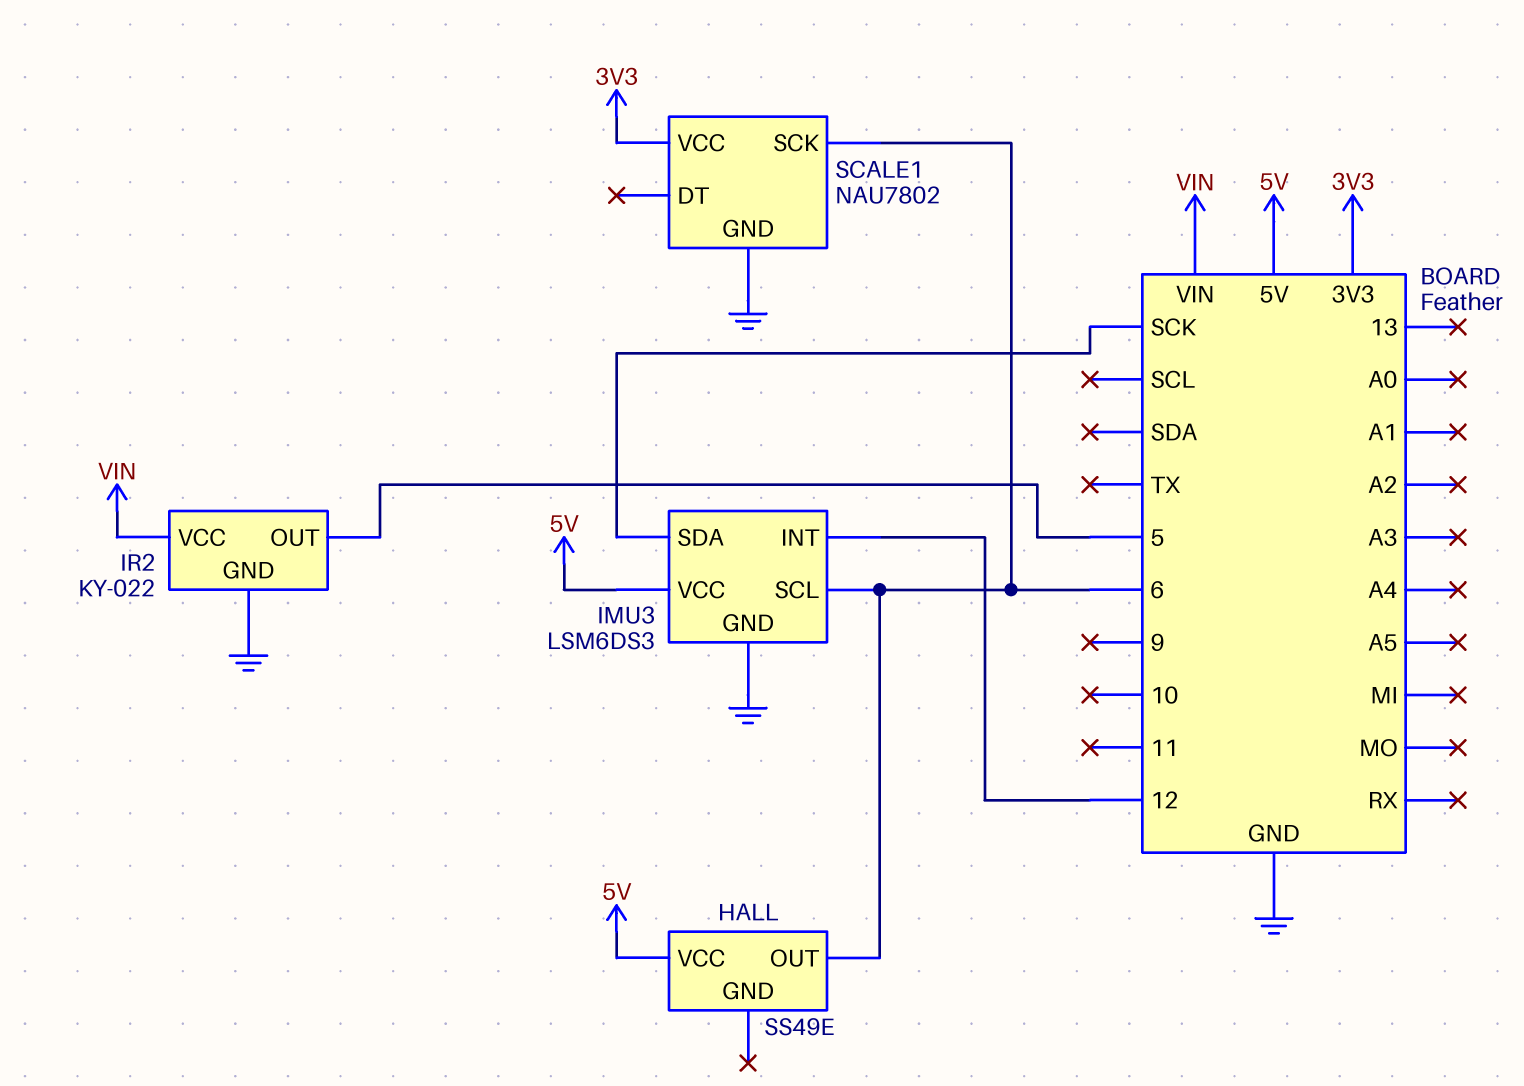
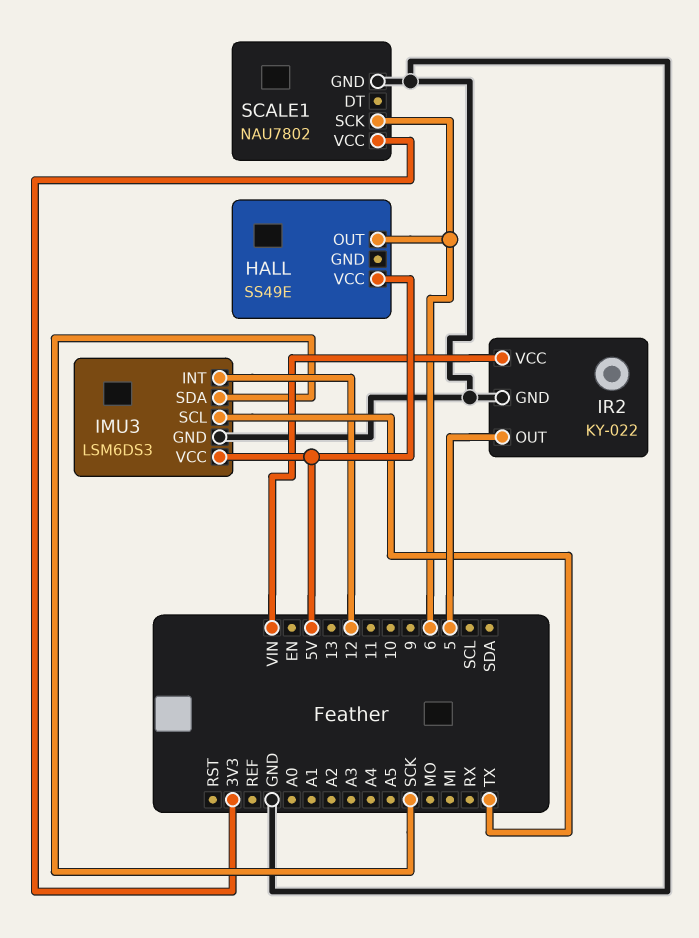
IMU3 pin SCL: 6 -> TX

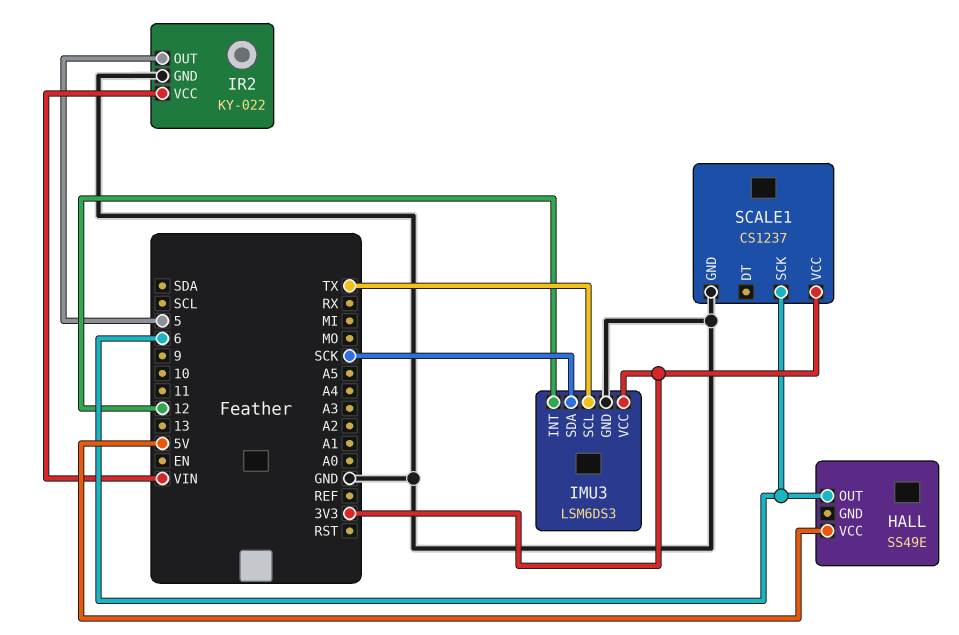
IMU3 pin VCC: 5V -> 3V3
SCALE1: NAU7802 -> CS1237

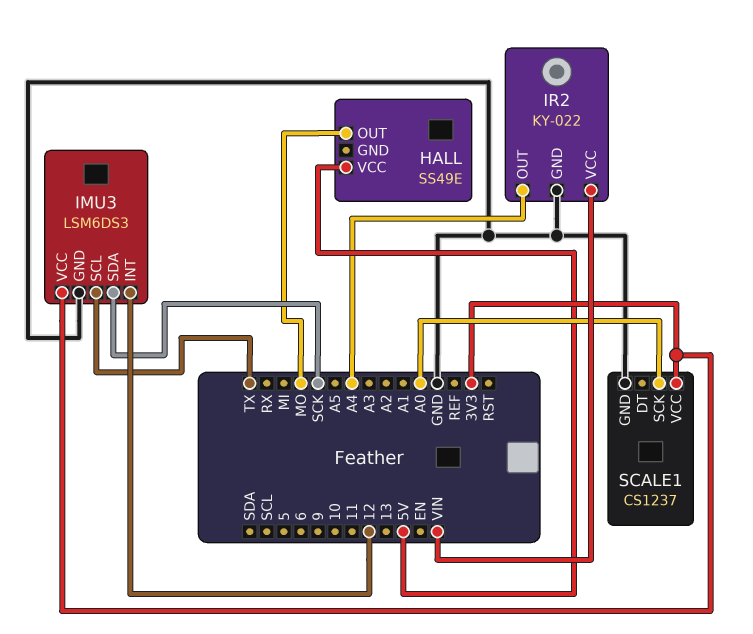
HALL pin OUT: 6 -> MO
IR2 pin OUT: 5 -> A4
SCALE1 pin SCK: 6 -> A0

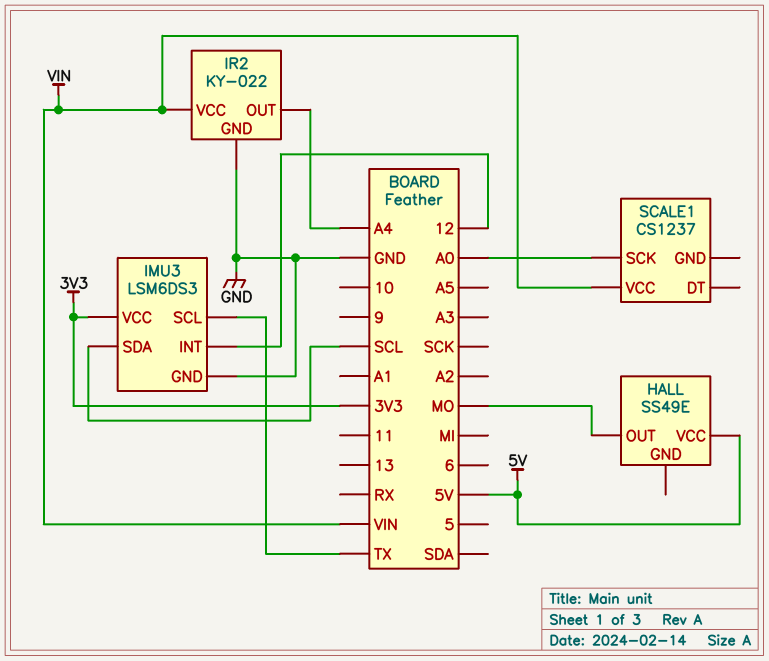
IMU3 pin SDA: SCK -> SCL
SCALE1 pin GND: GND -> none
SCALE1 pin VCC: 3V3 -> VIN

